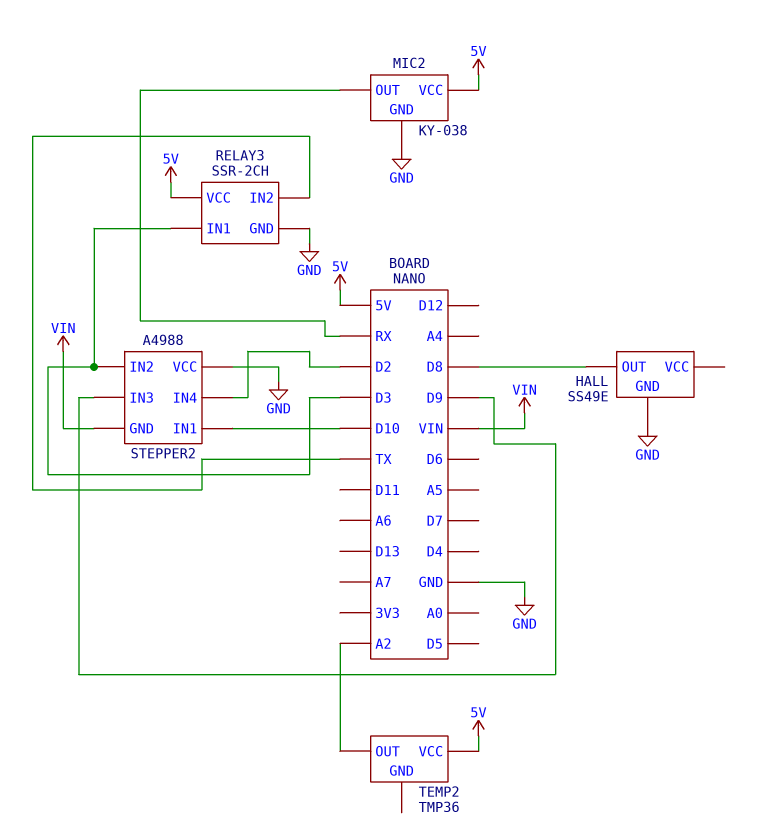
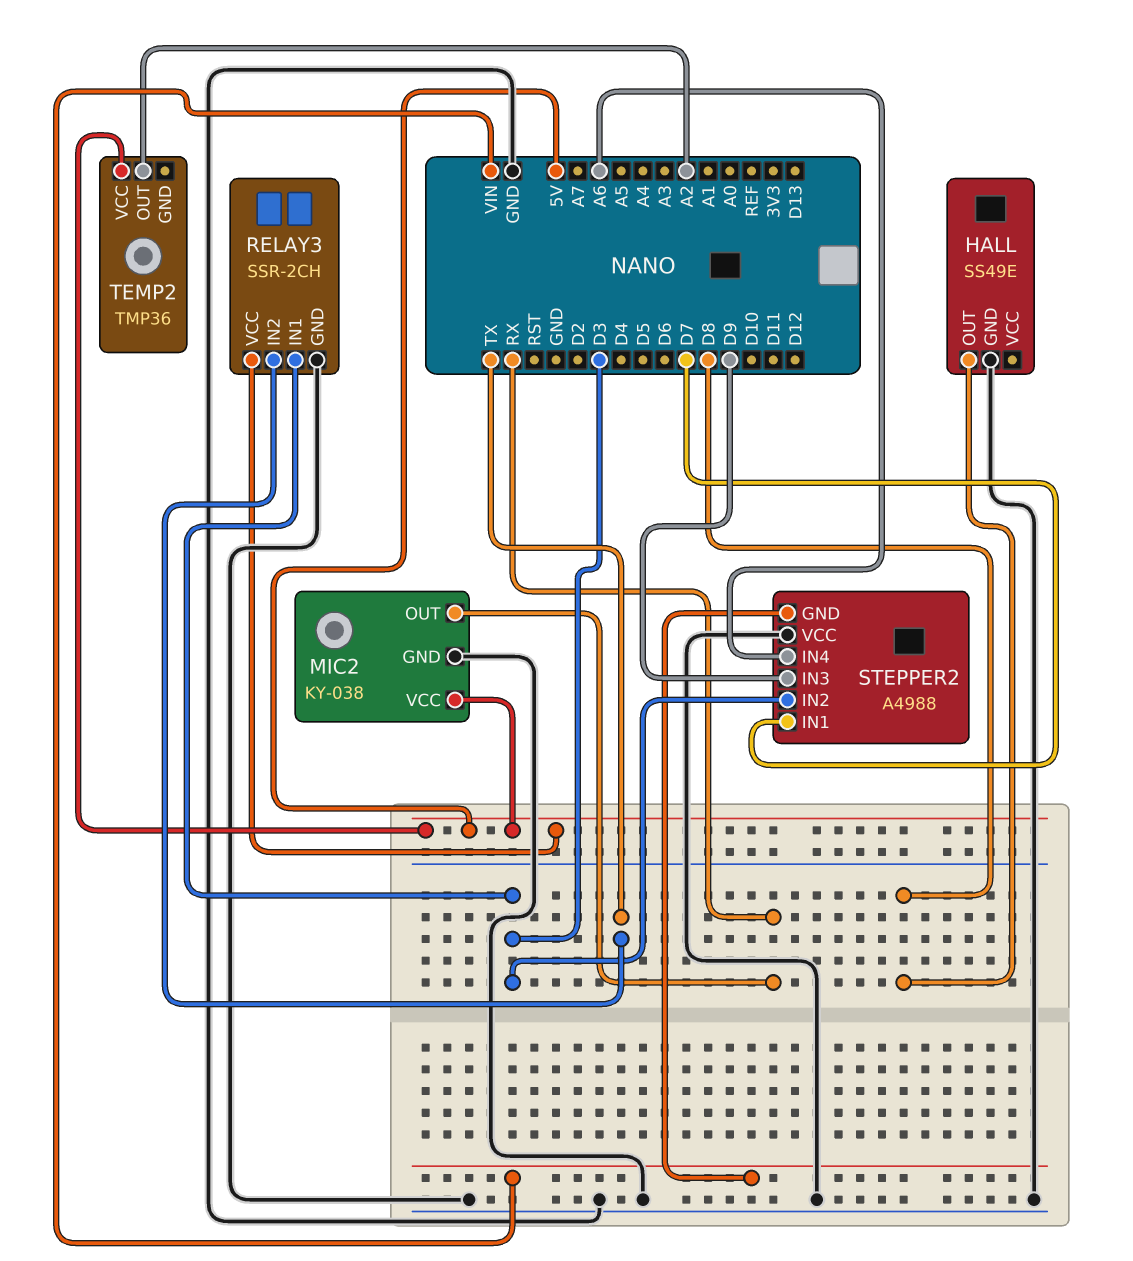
STEPPER2 pin IN1: D10 -> D7
STEPPER2 pin IN4: D2 -> A6

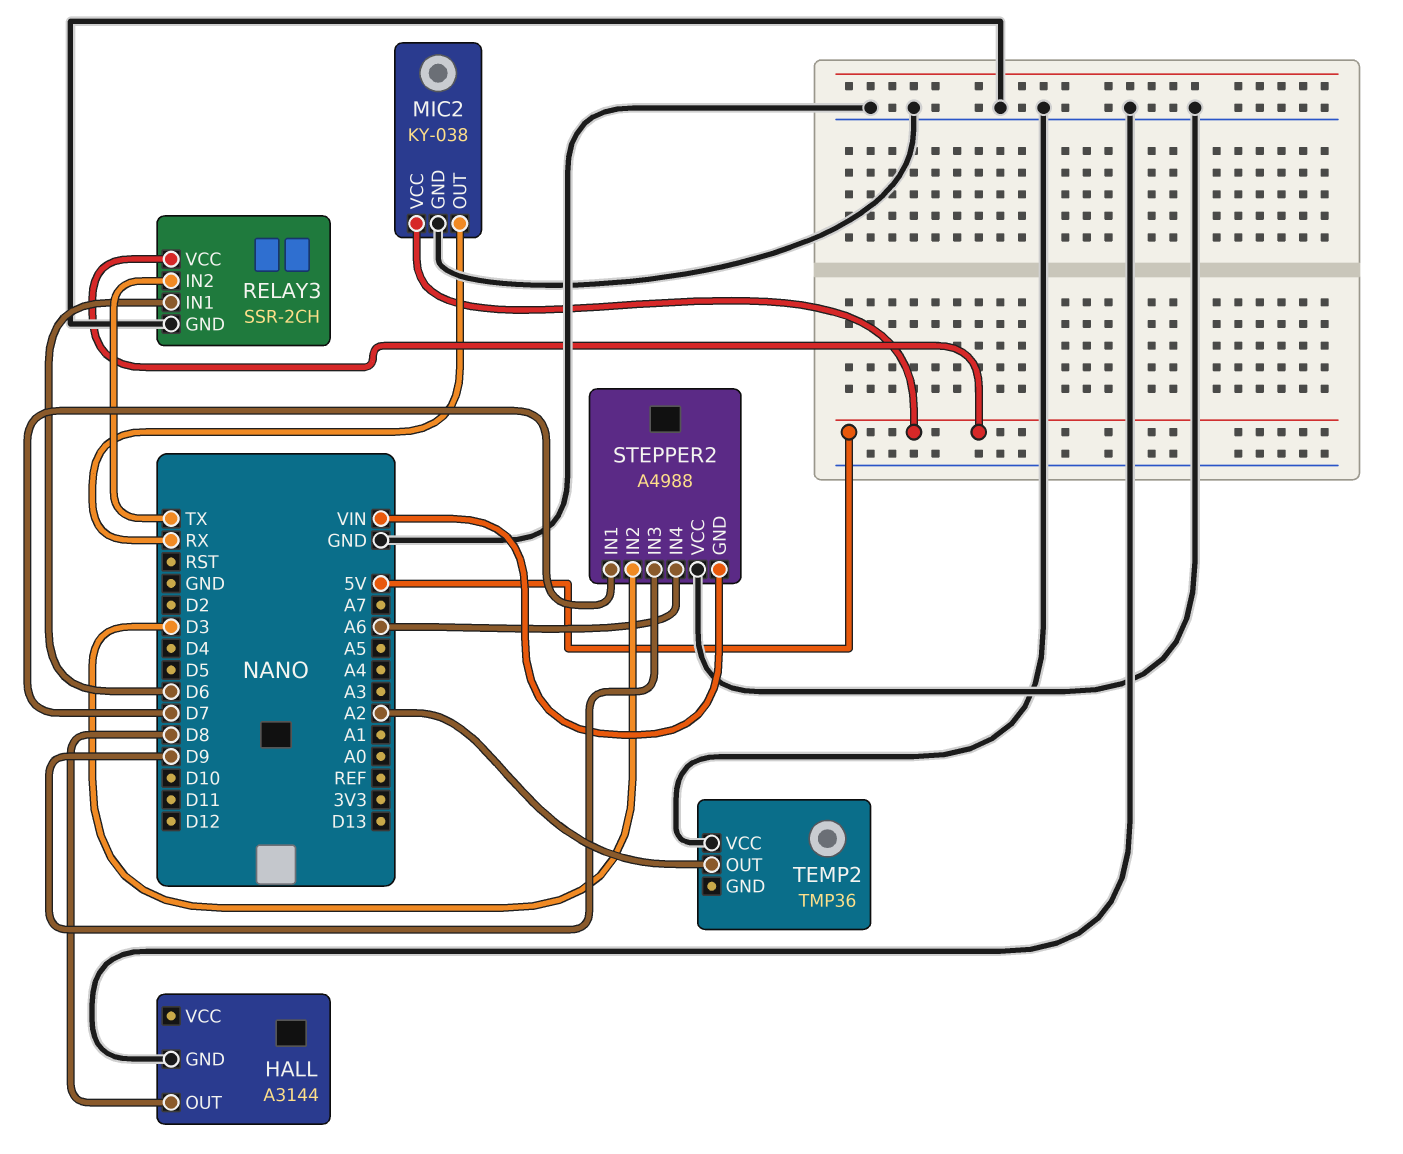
HALL: SS49E -> A3144
RELAY3 pin IN1: D3 -> D6
TEMP2 pin VCC: 5V -> GND

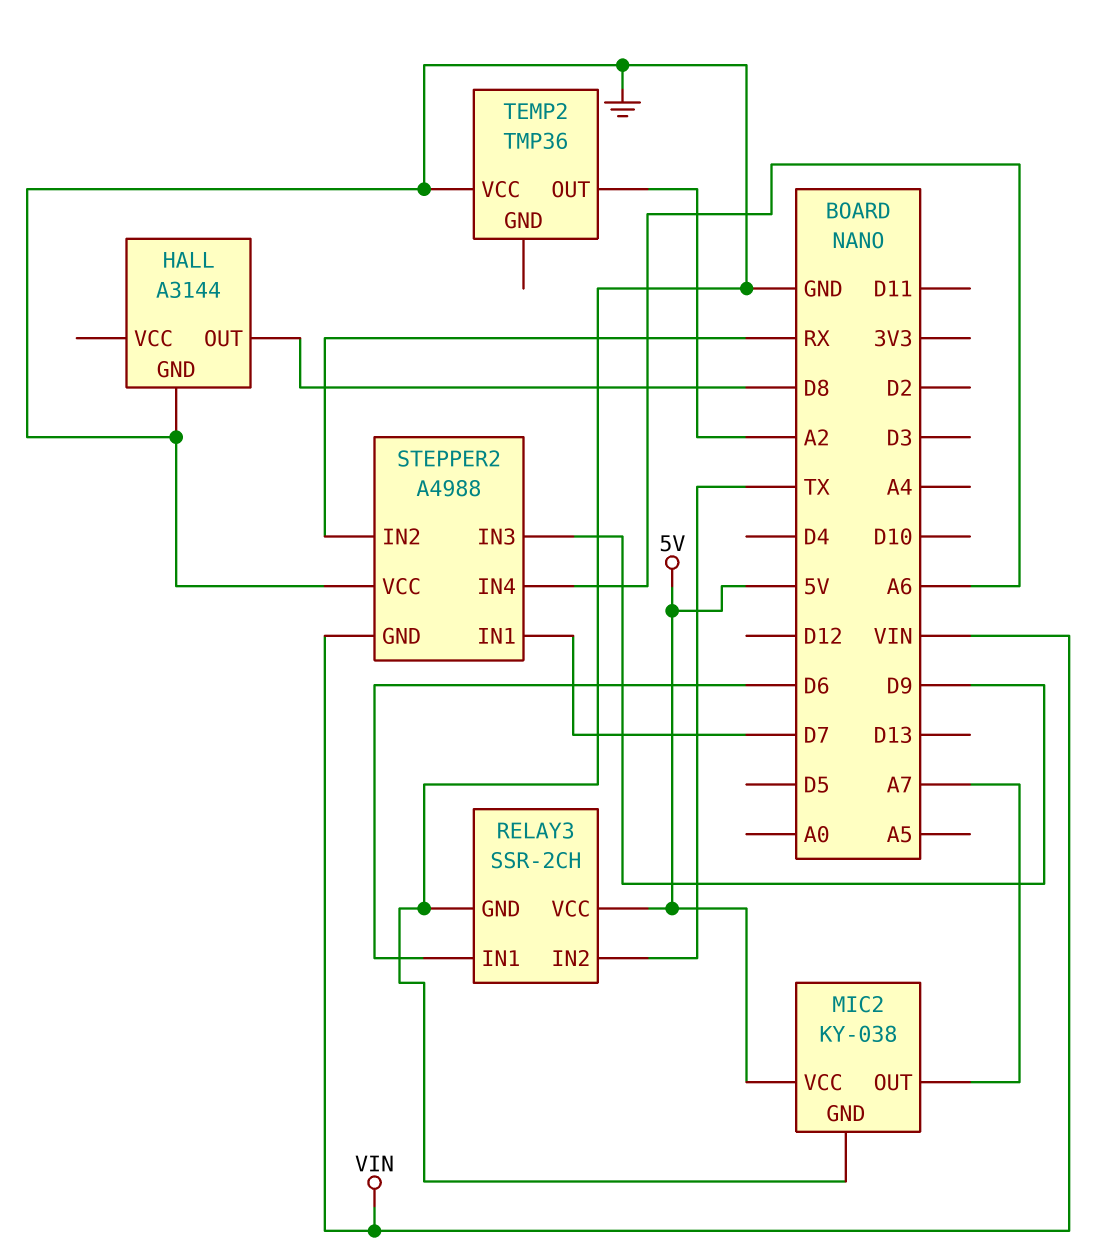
MIC2 pin OUT: RX -> A7
STEPPER2 pin IN2: D3 -> RX

